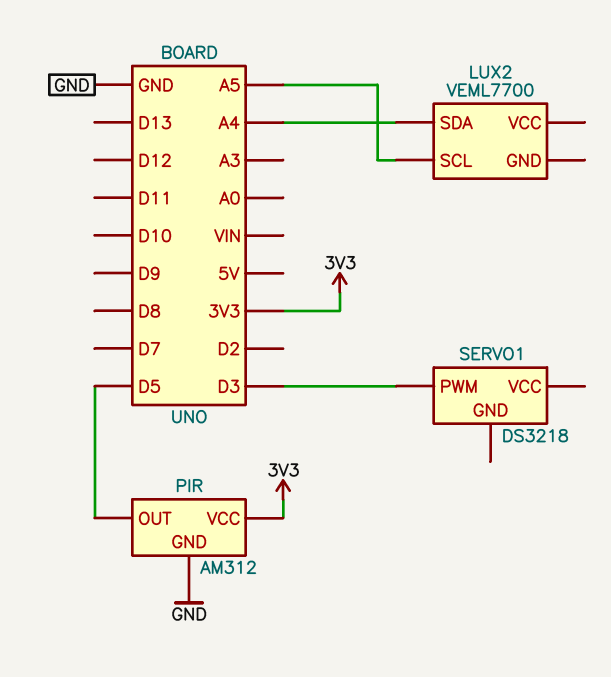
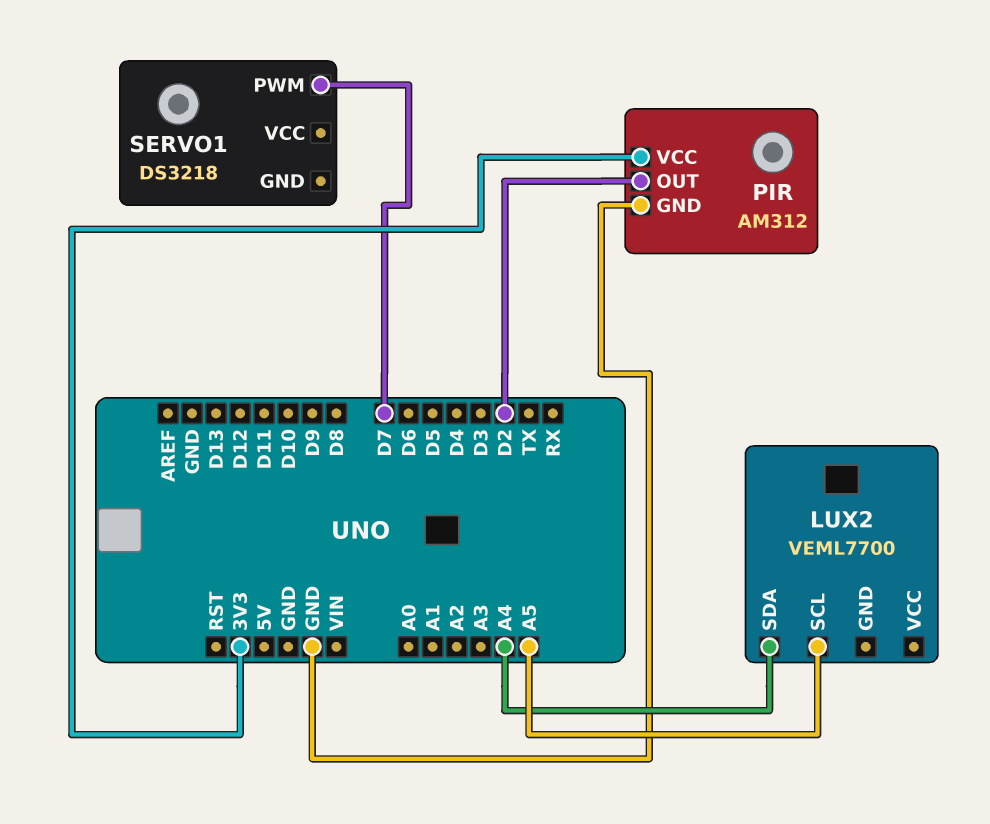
PIR pin OUT: D5 -> D2
SERVO1 pin PWM: D3 -> D7

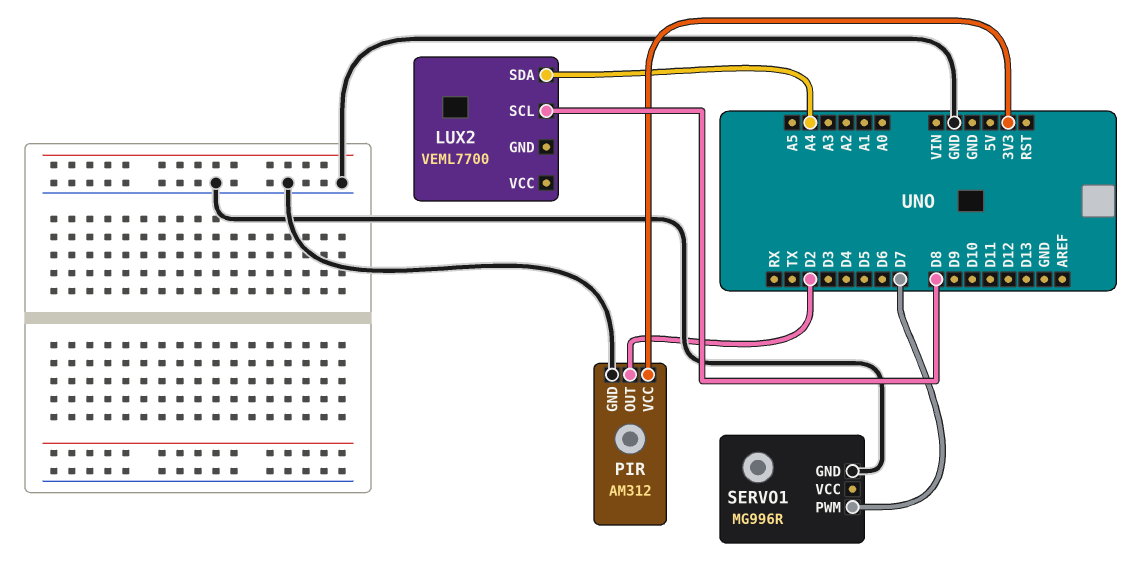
LUX2 pin SCL: A5 -> D8
SERVO1: DS3218 -> MG996R
SERVO1 pin GND: none -> GND

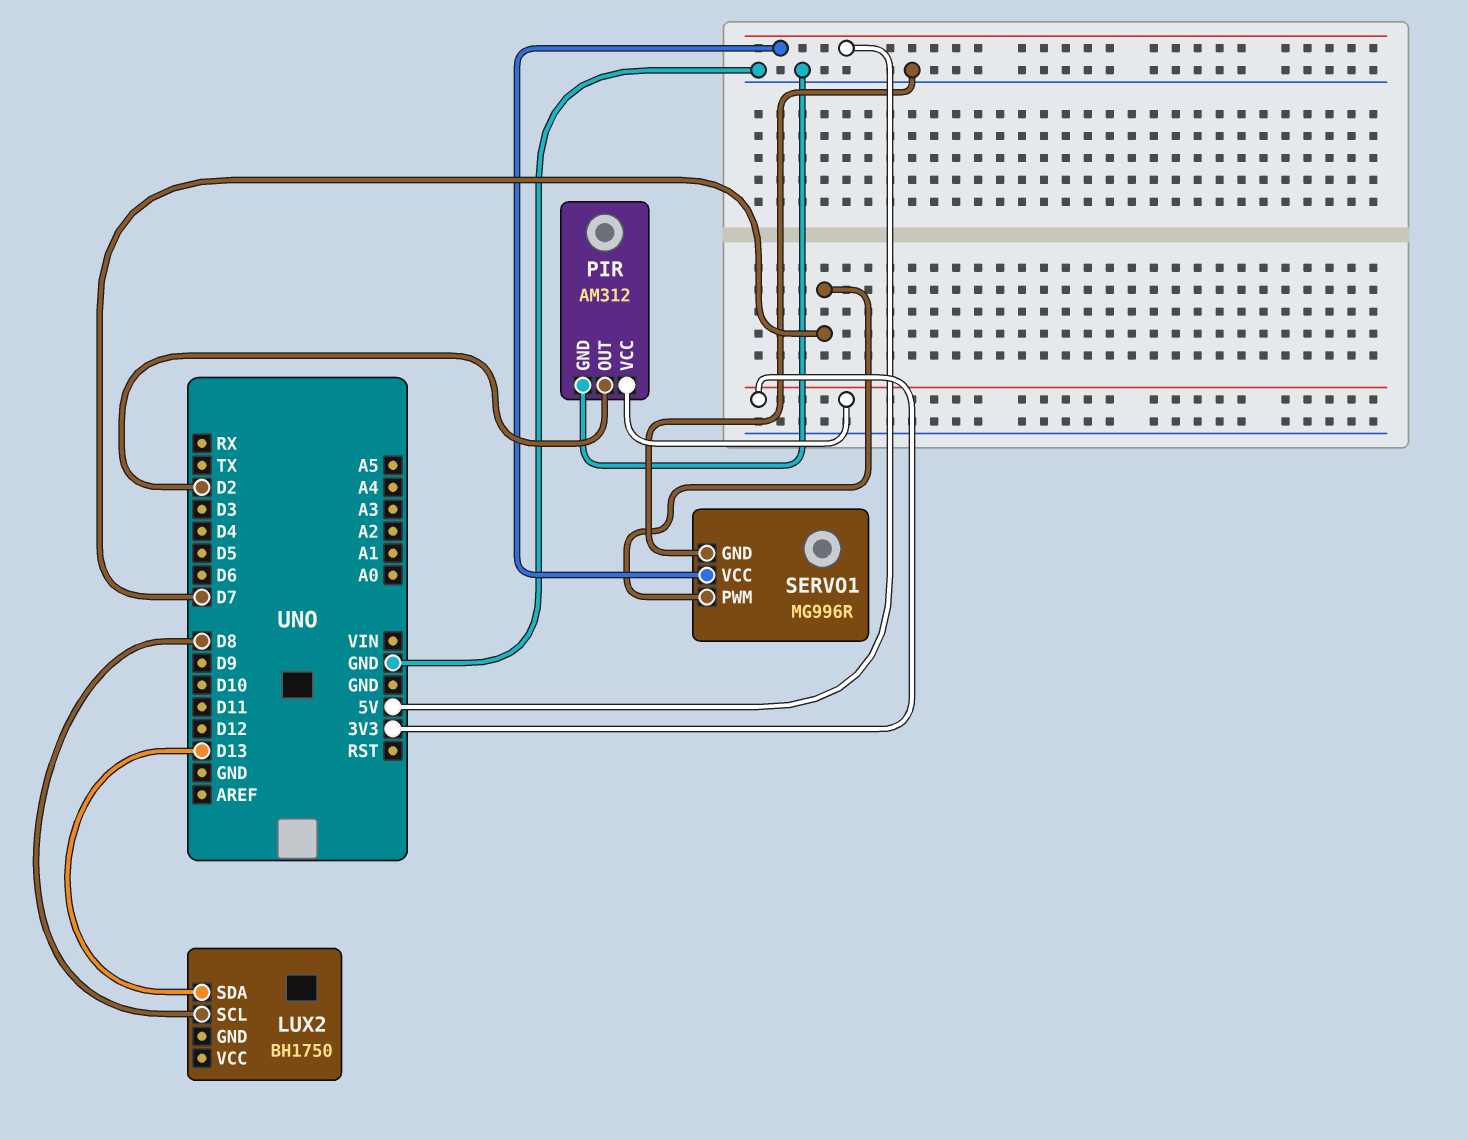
LUX2: VEML7700 -> BH1750
LUX2 pin SDA: A4 -> D13
SERVO1 pin VCC: none -> 5V

